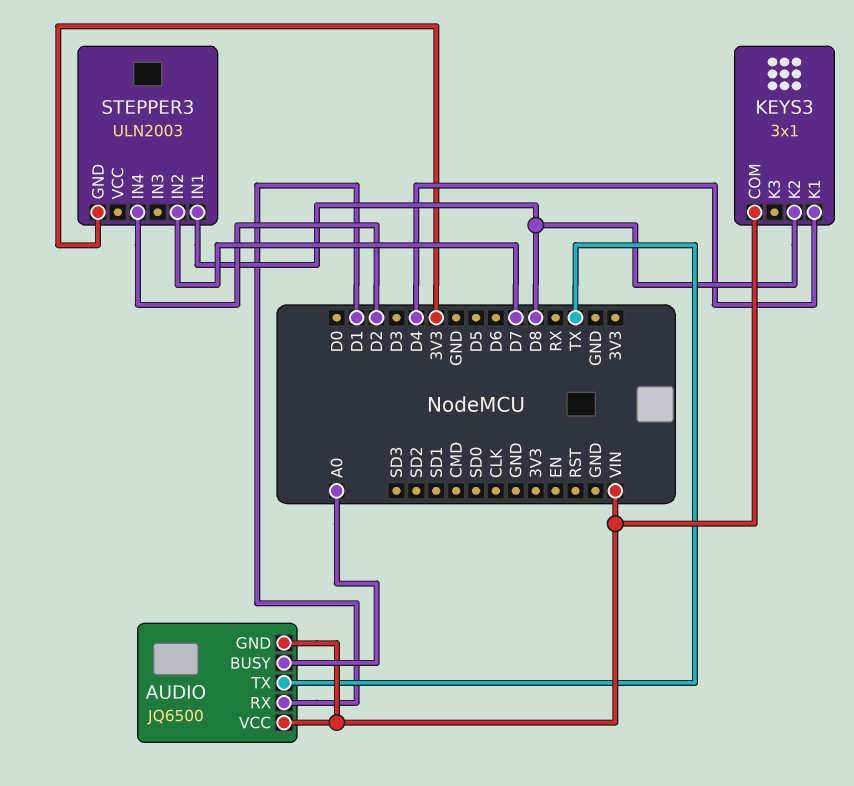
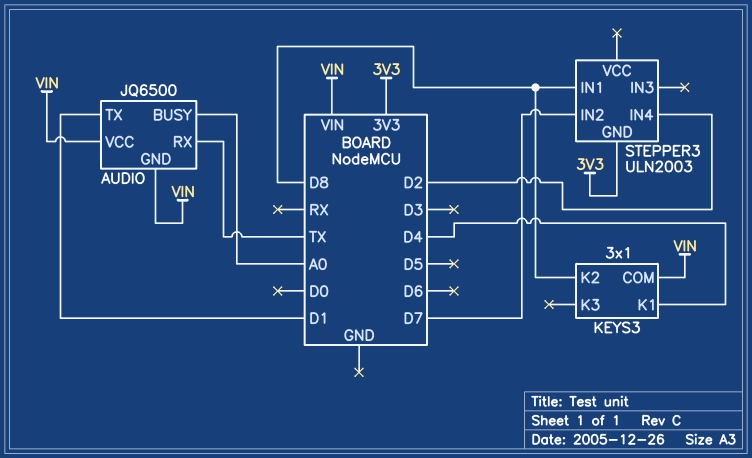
AUDIO pin RX: D1 -> TX
AUDIO pin TX: TX -> D1

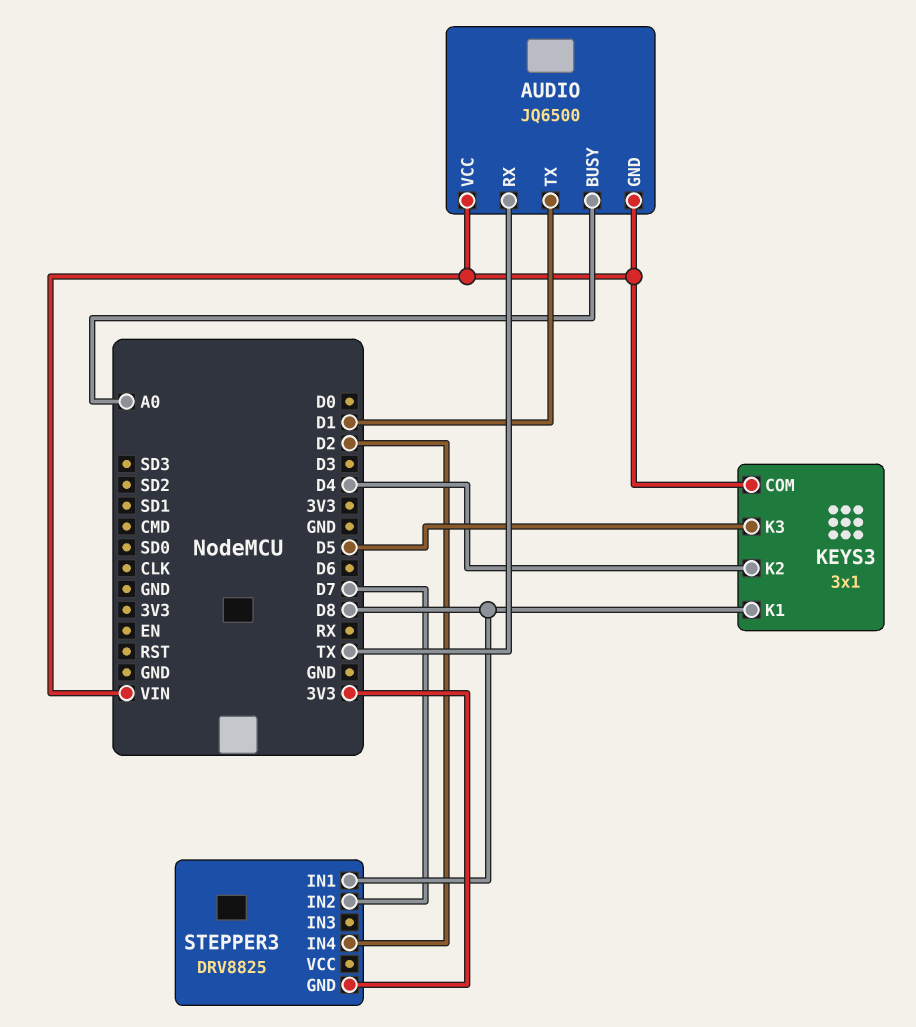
KEYS3 pin K1: D4 -> D8
KEYS3 pin K2: D8 -> D4
KEYS3 pin K3: none -> D5
STEPPER3: ULN2003 -> DRV8825

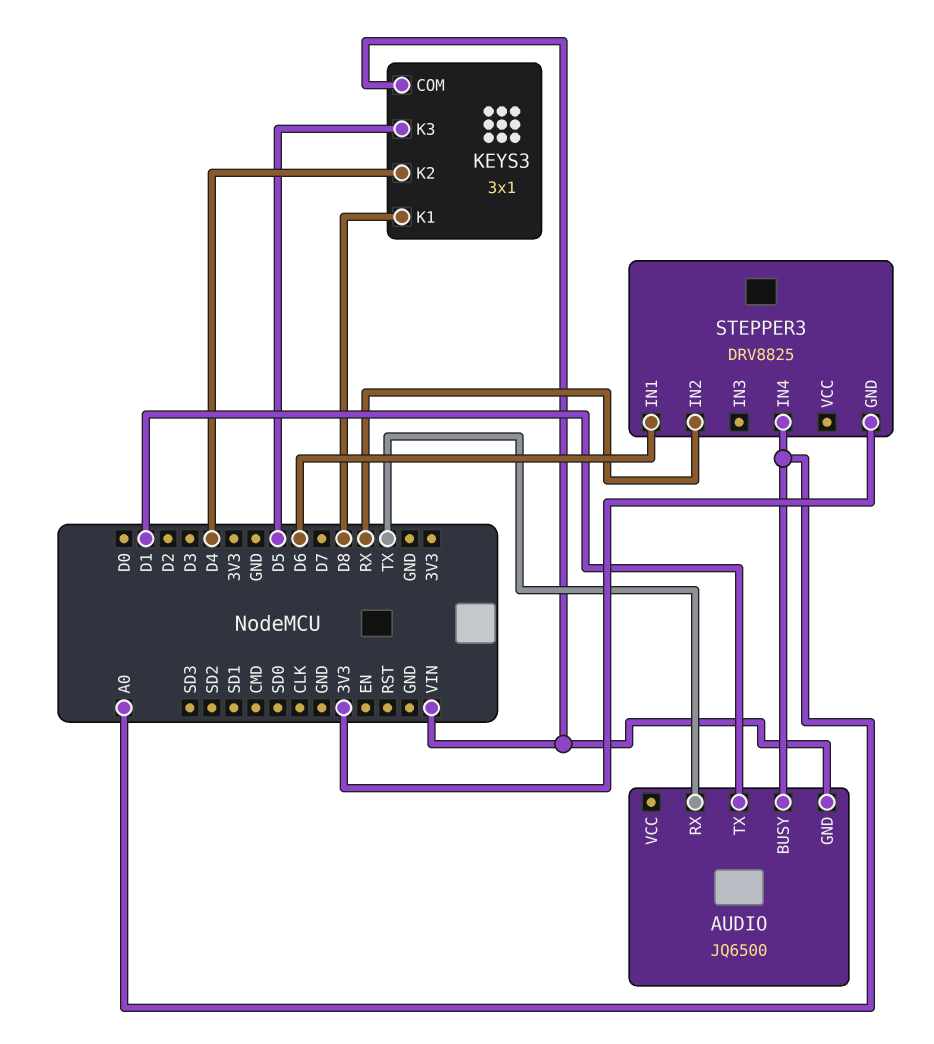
AUDIO pin VCC: VIN -> none
STEPPER3 pin IN1: D8 -> D6
STEPPER3 pin IN2: D7 -> RX
STEPPER3 pin IN4: D2 -> A0

